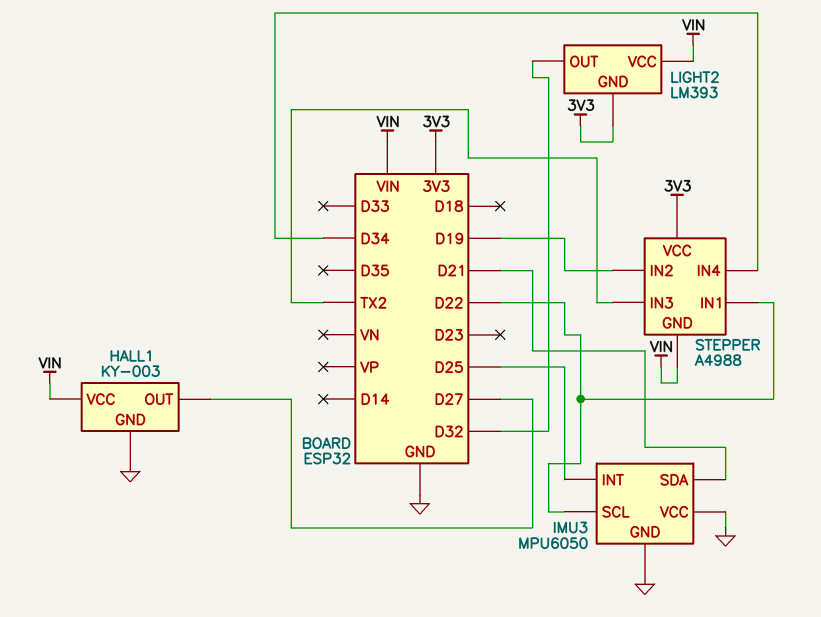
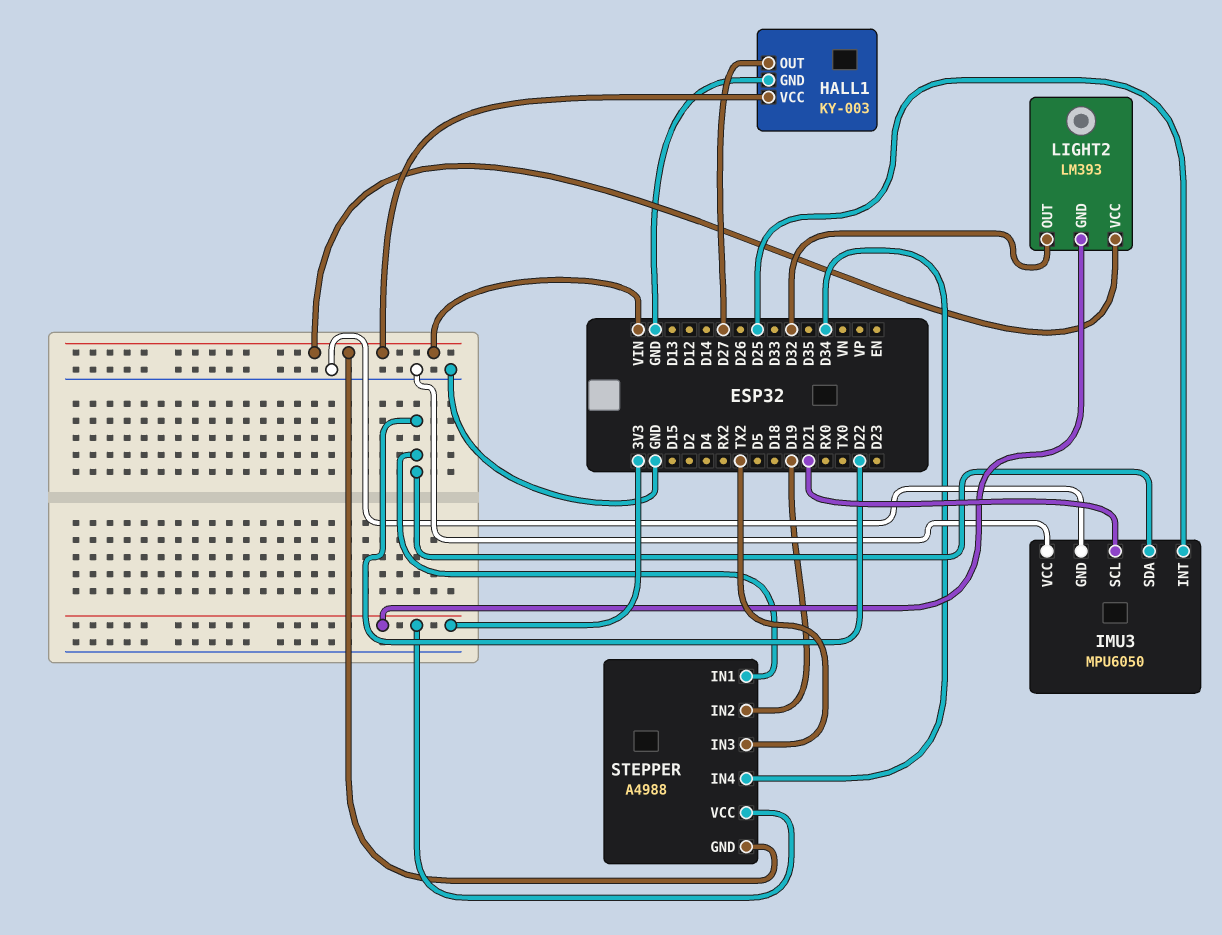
IMU3 pin SCL: D22 -> D21
IMU3 pin SDA: D21 -> D22

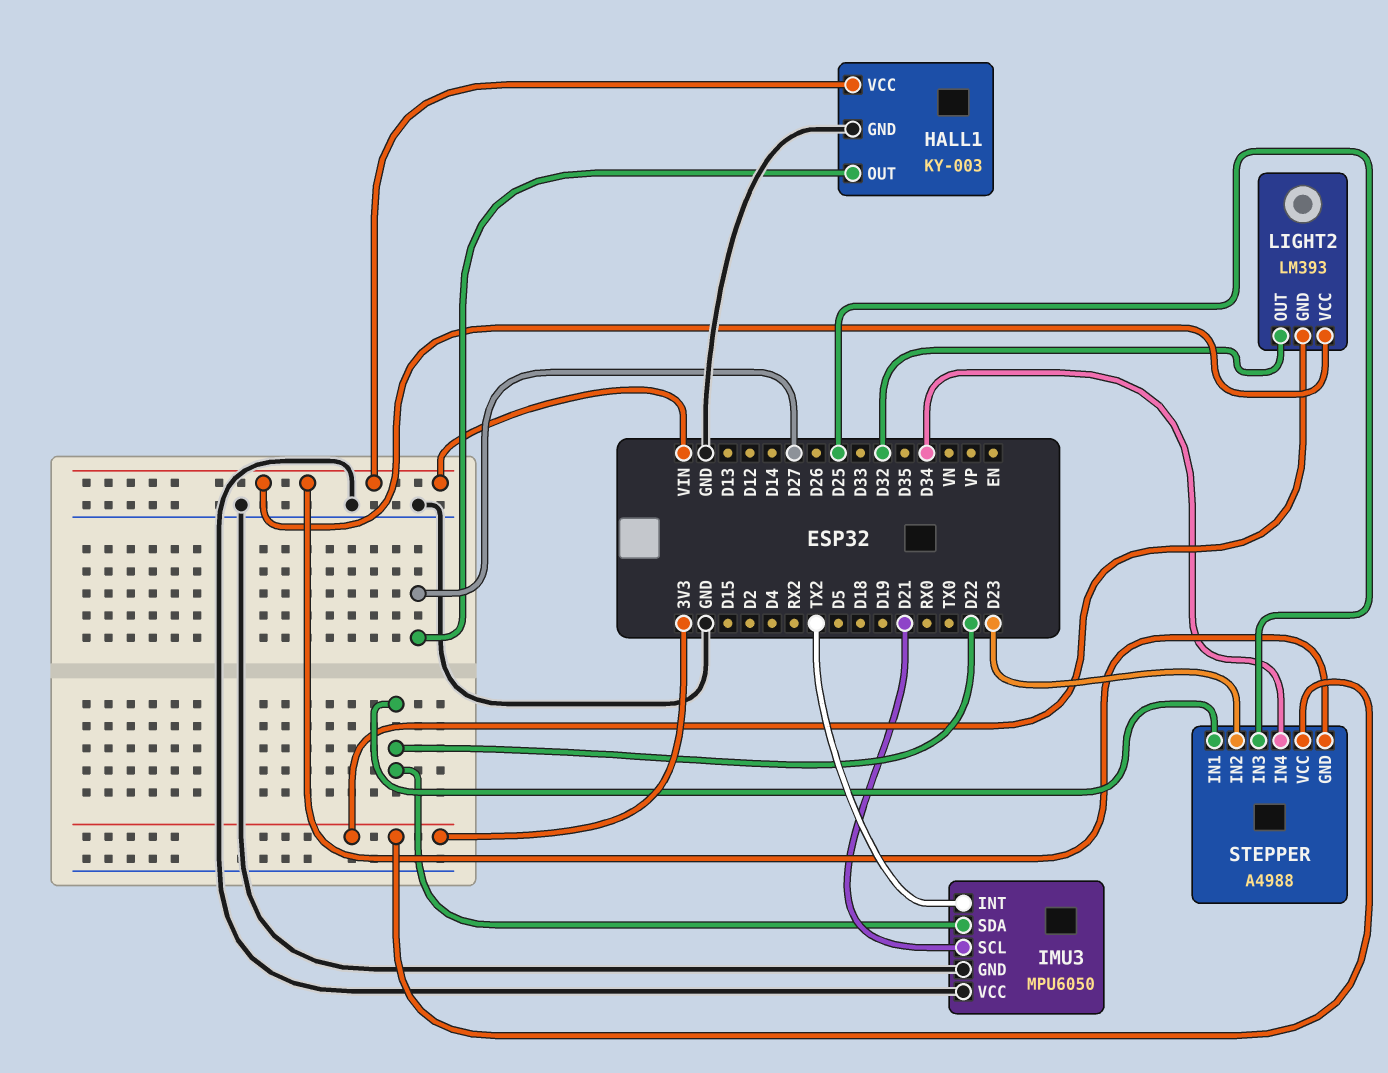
IMU3 pin INT: D25 -> TX2
STEPPER pin IN2: D19 -> D23
STEPPER pin IN3: TX2 -> D25

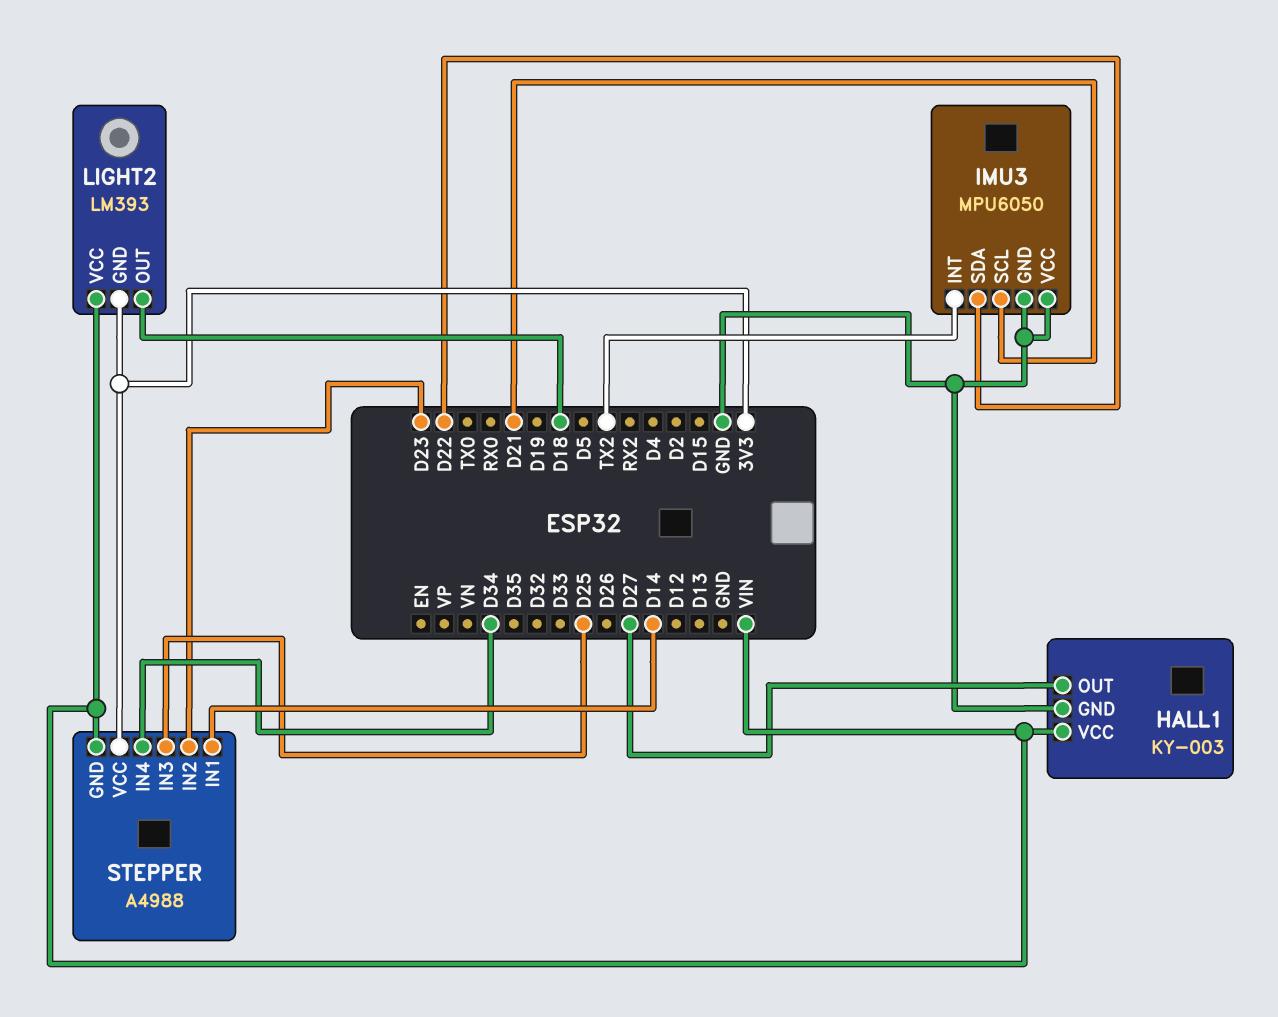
LIGHT2 pin OUT: D32 -> D18
STEPPER pin IN1: D22 -> D14

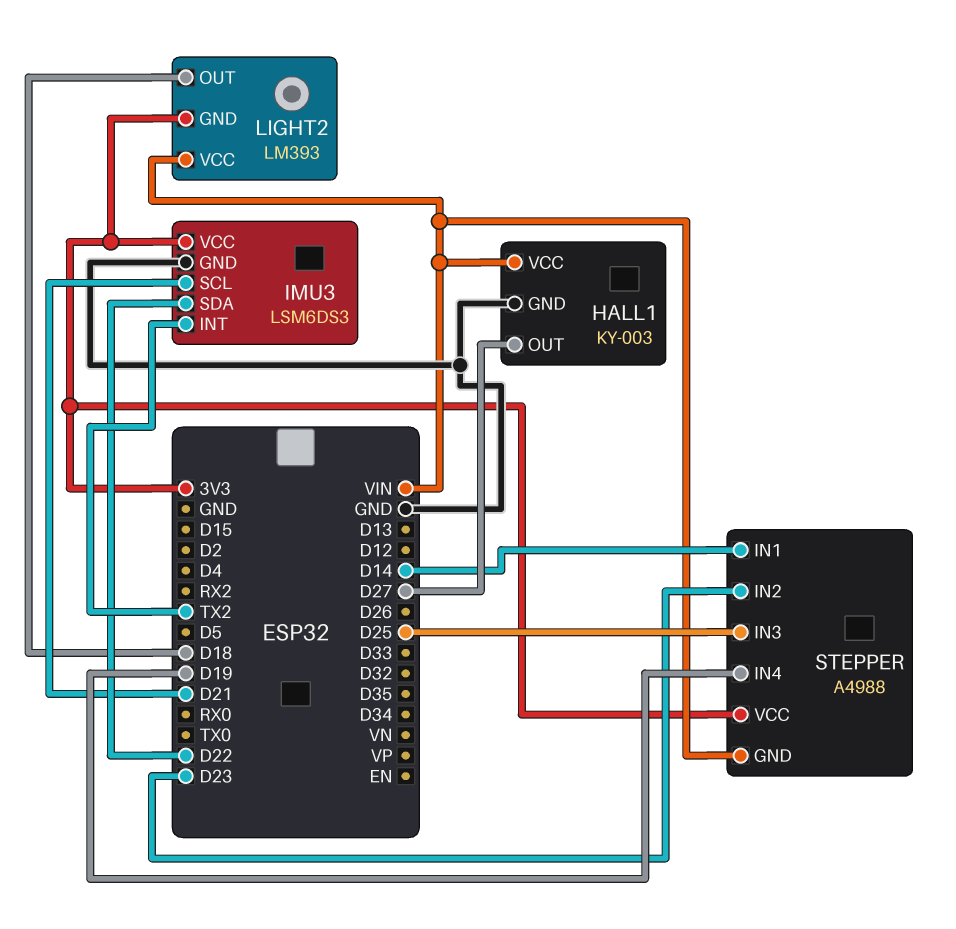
IMU3: MPU6050 -> LSM6DS3
IMU3 pin VCC: GND -> 3V3
STEPPER pin IN4: D34 -> D19

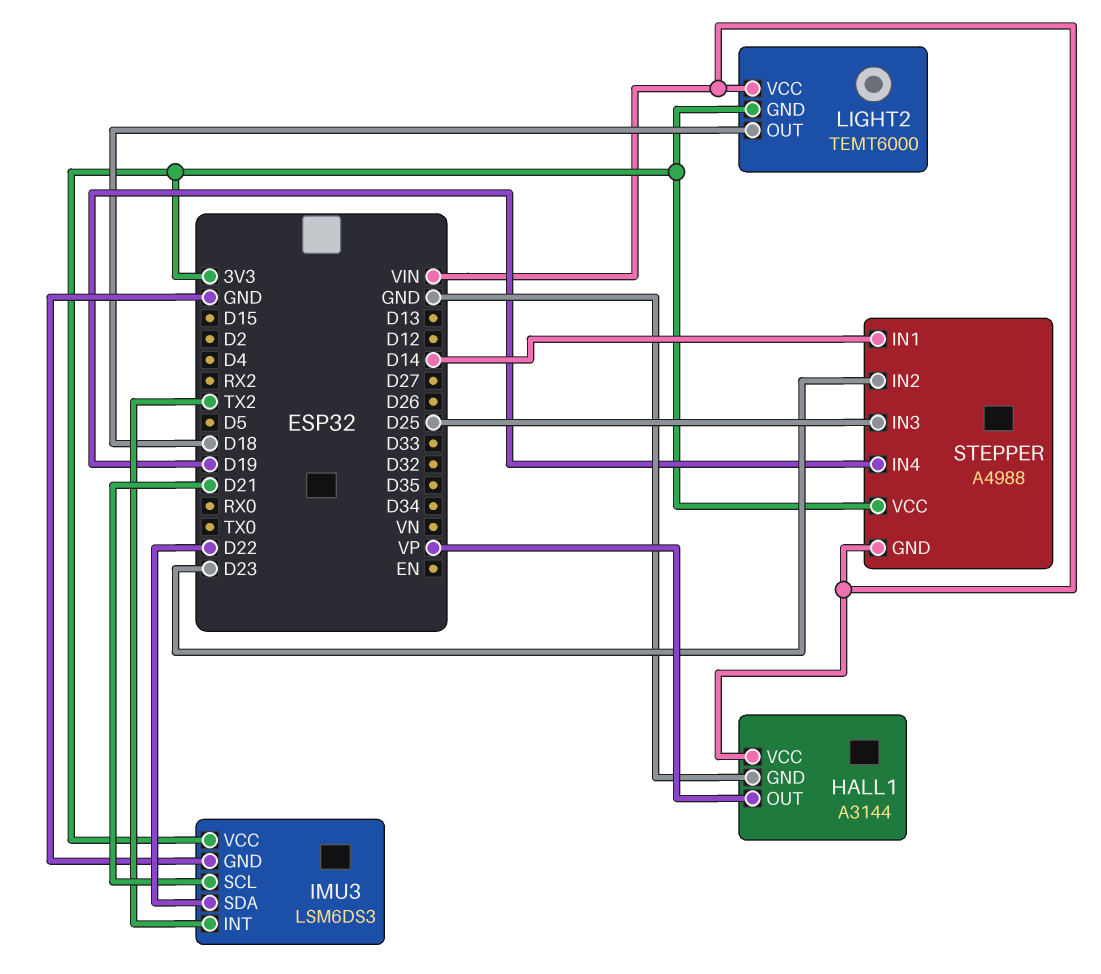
HALL1: KY-003 -> A3144
HALL1 pin OUT: D27 -> VP
LIGHT2: LM393 -> TEMT6000

